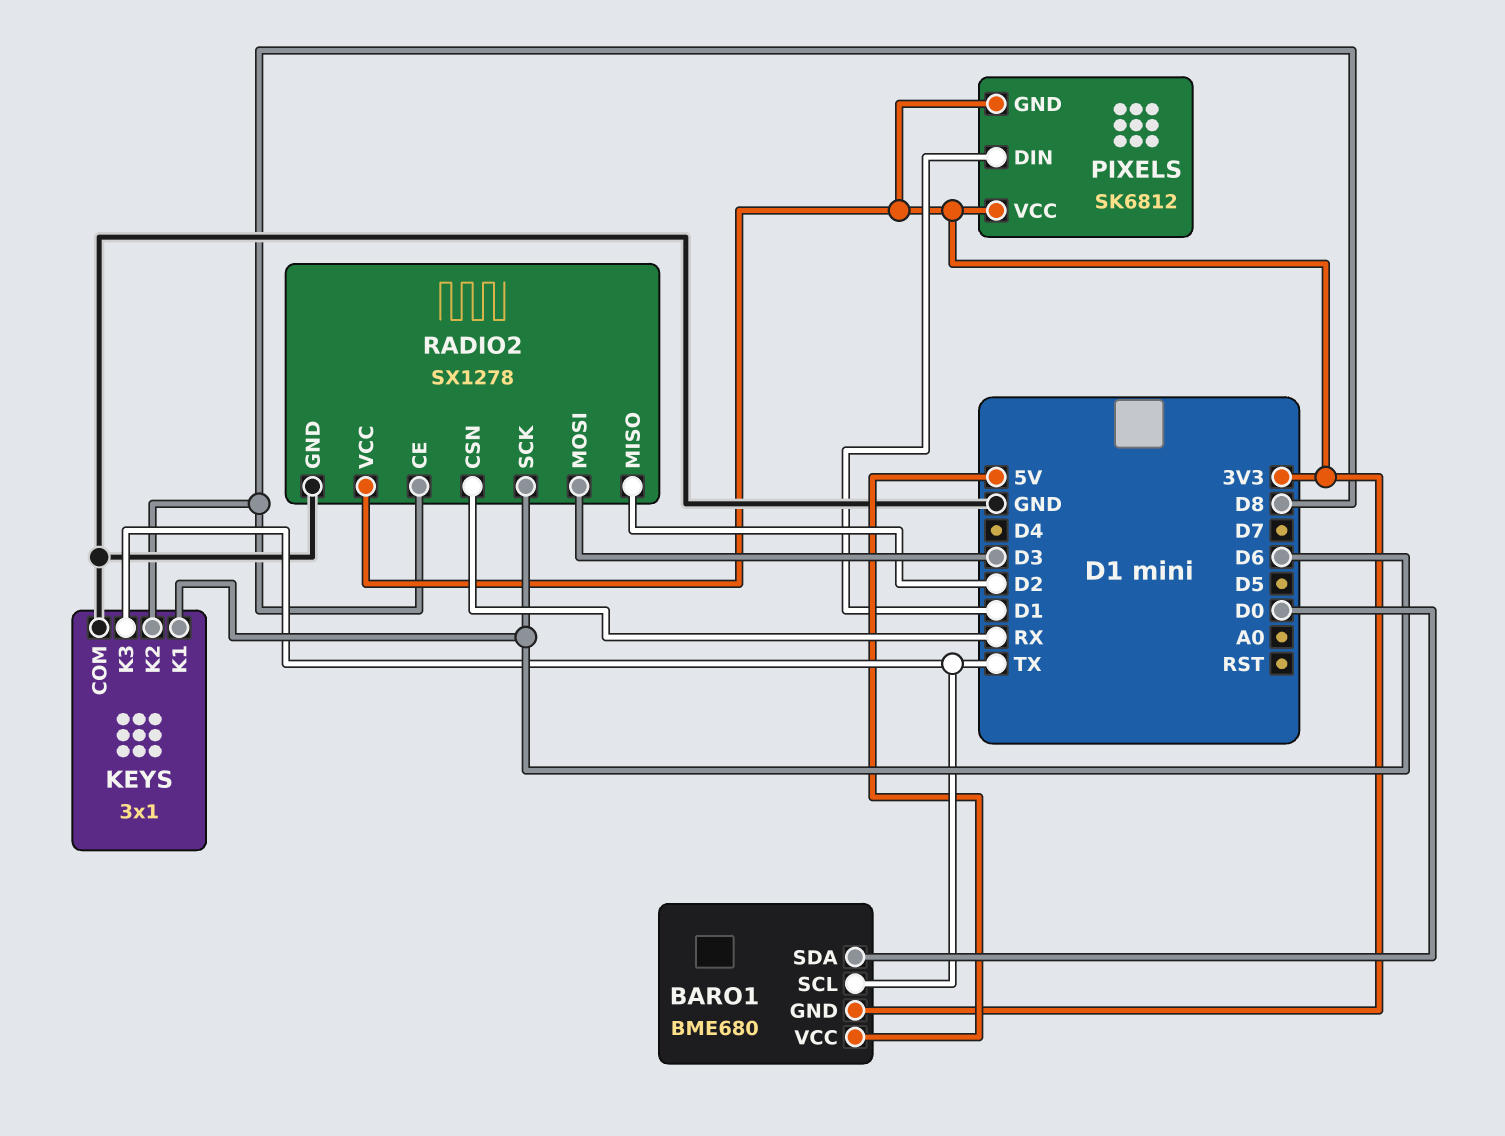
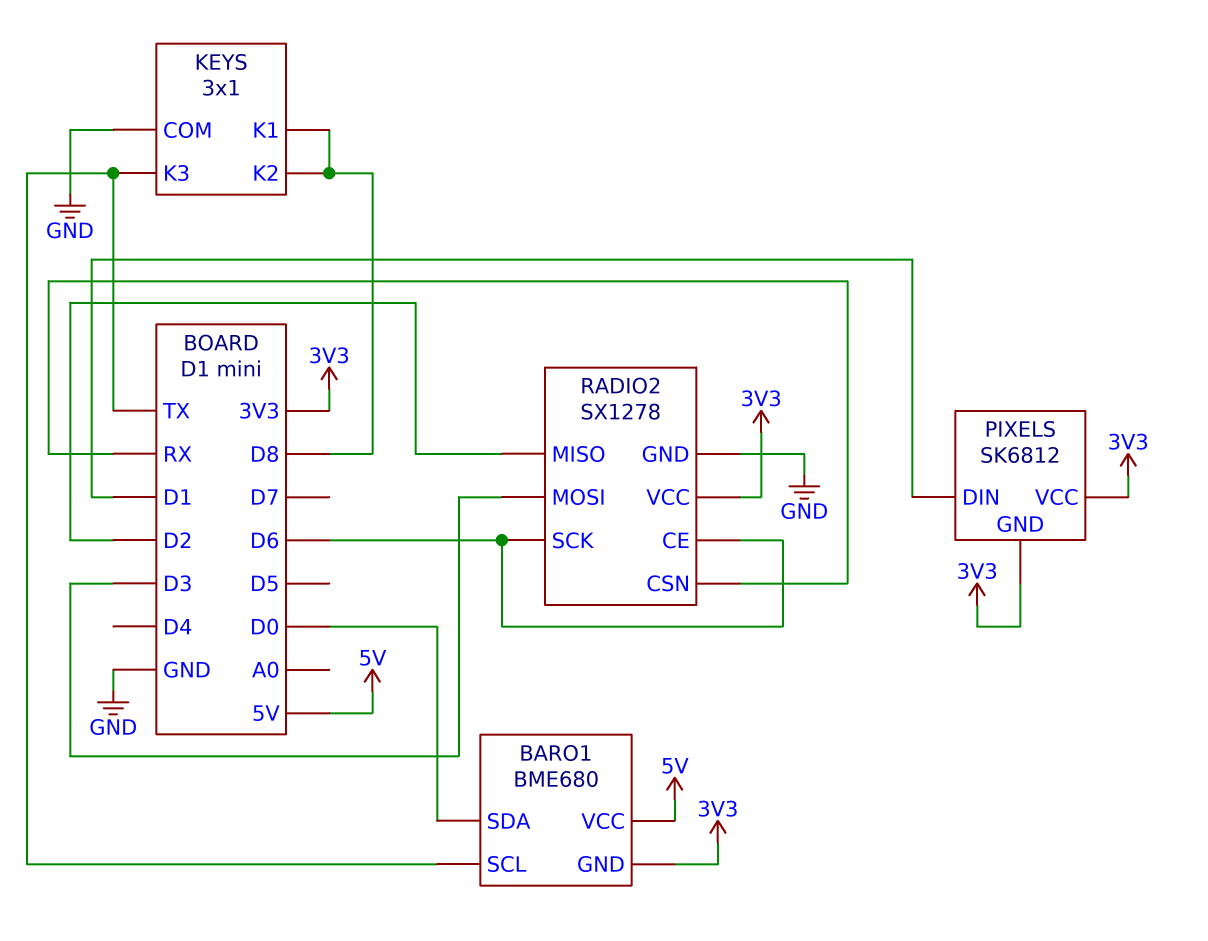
KEYS pin K1: D6 -> D8
RADIO2 pin CE: D8 -> D6

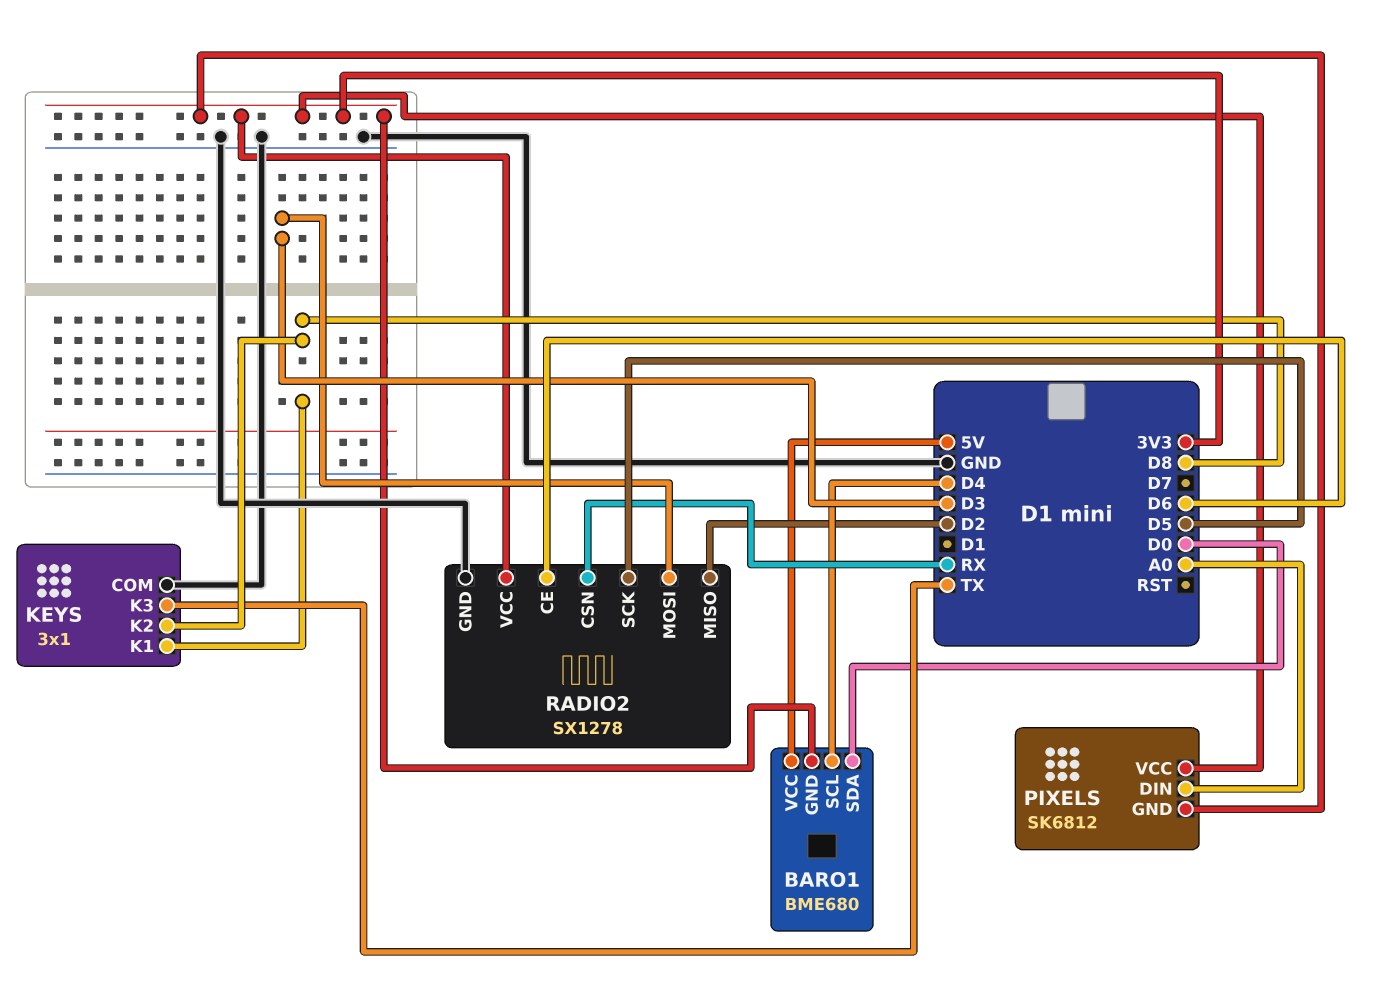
BARO1 pin SCL: TX -> D4
PIXELS pin DIN: D1 -> A0
RADIO2 pin SCK: D6 -> D5

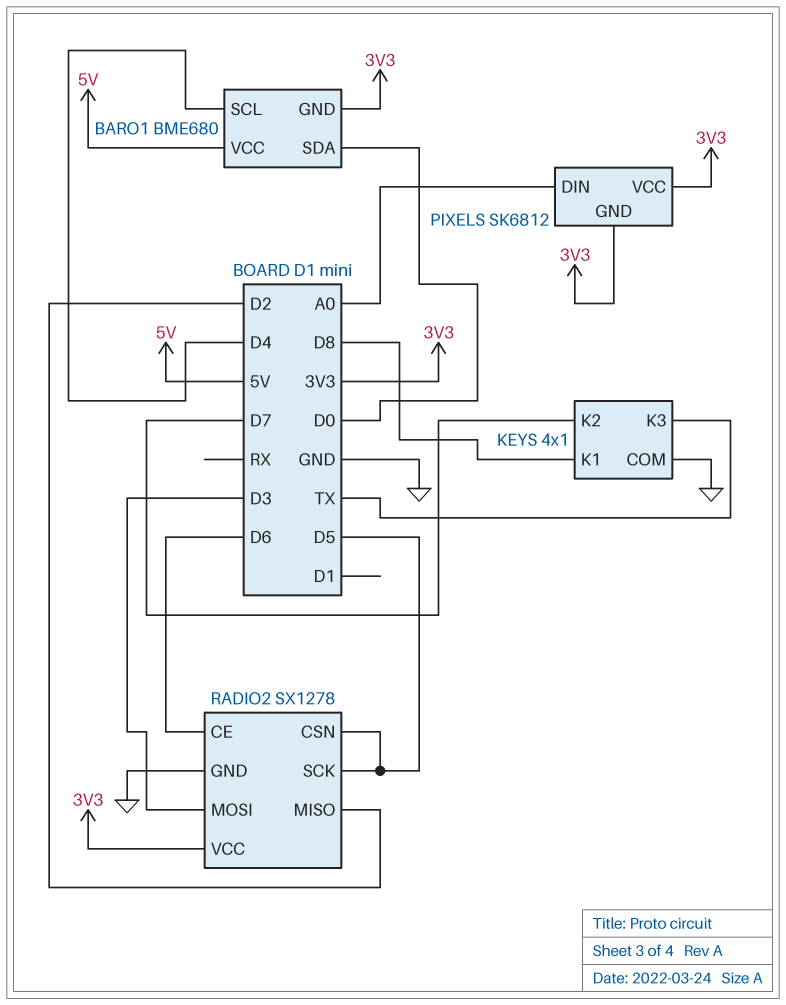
KEYS: 3x1 -> 4x1
KEYS pin K2: D8 -> D7
RADIO2 pin CSN: RX -> D5

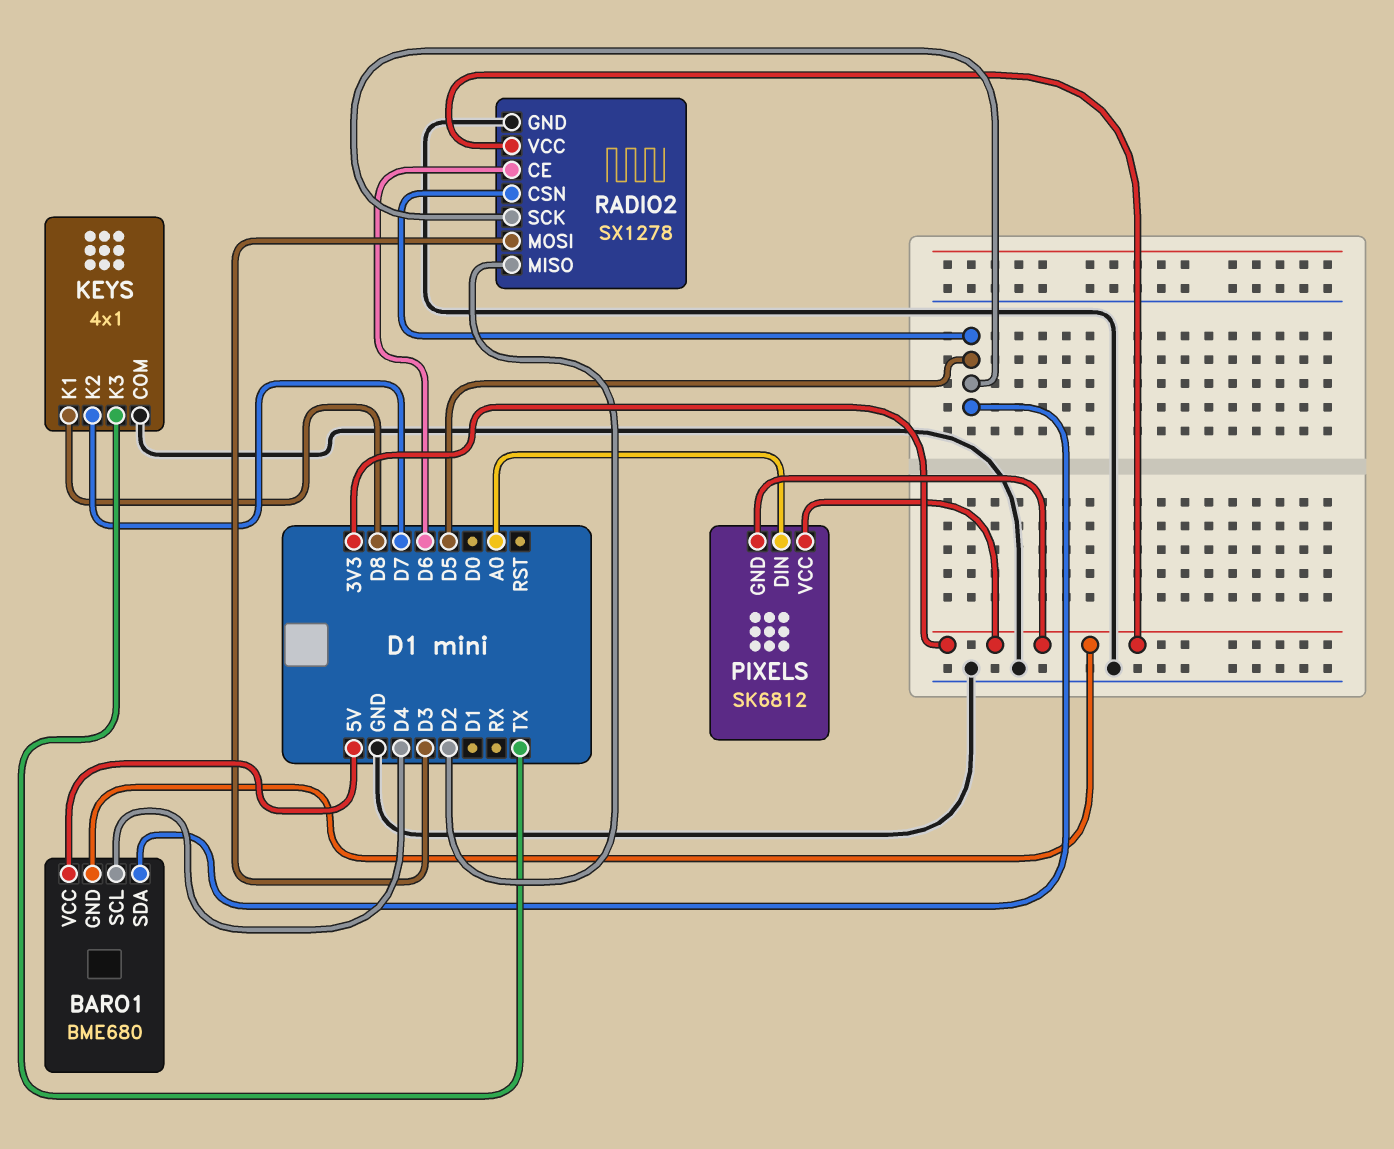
BARO1 pin SDA: D0 -> D5

